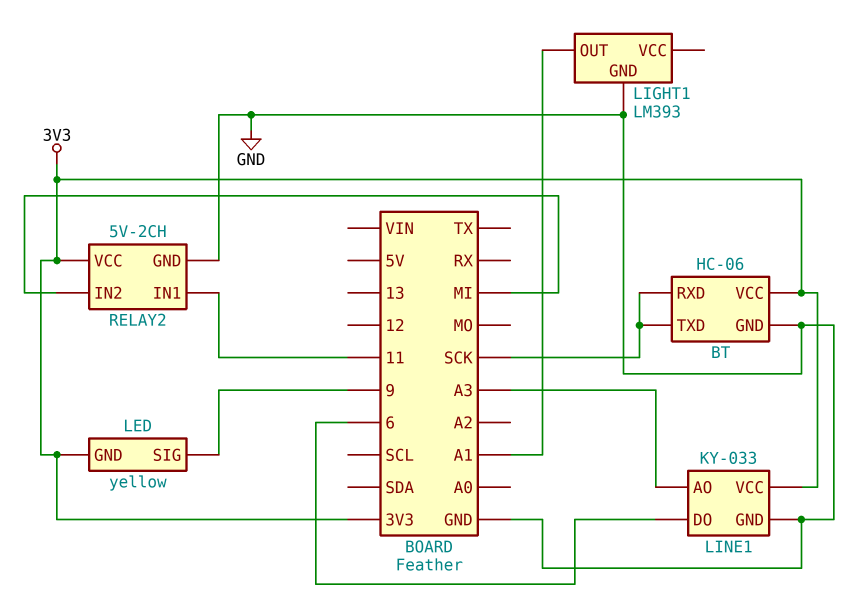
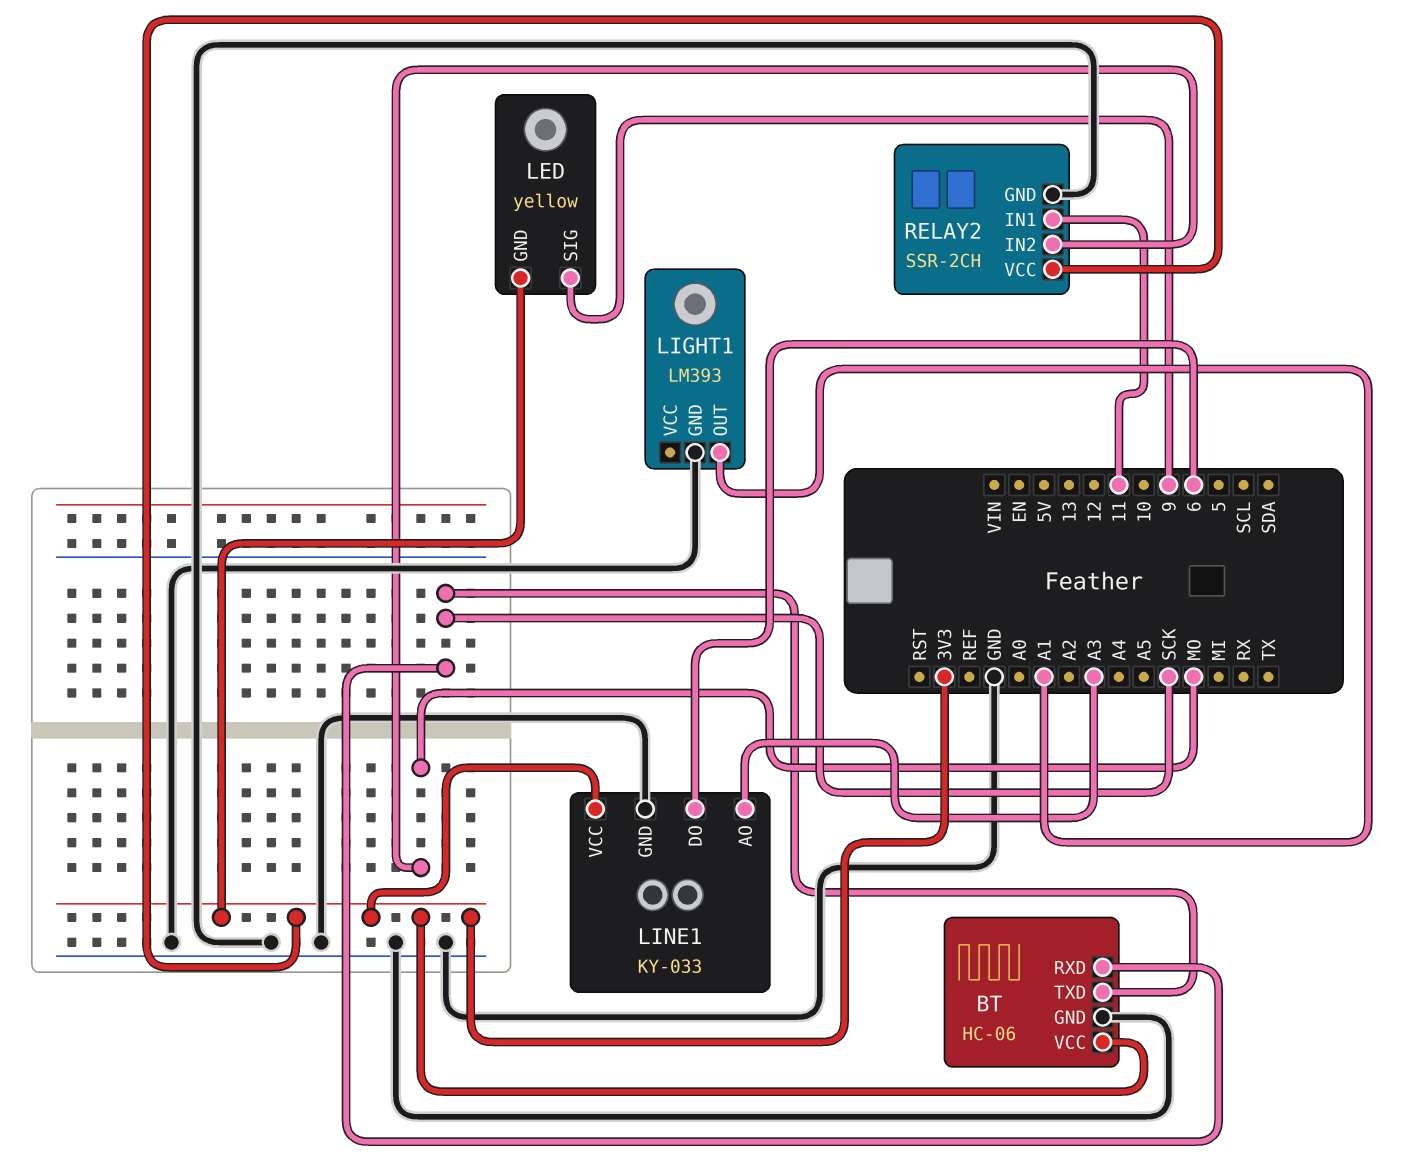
RELAY2: 5V-2CH -> SSR-2CH
RELAY2 pin IN2: MI -> MO

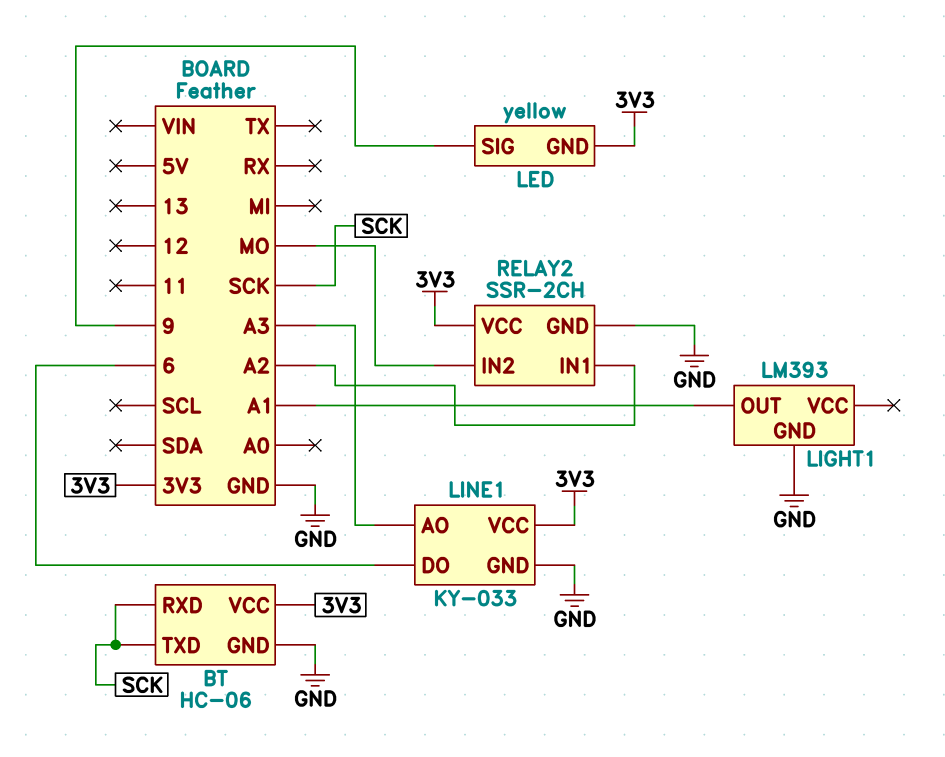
RELAY2 pin IN1: 11 -> A2

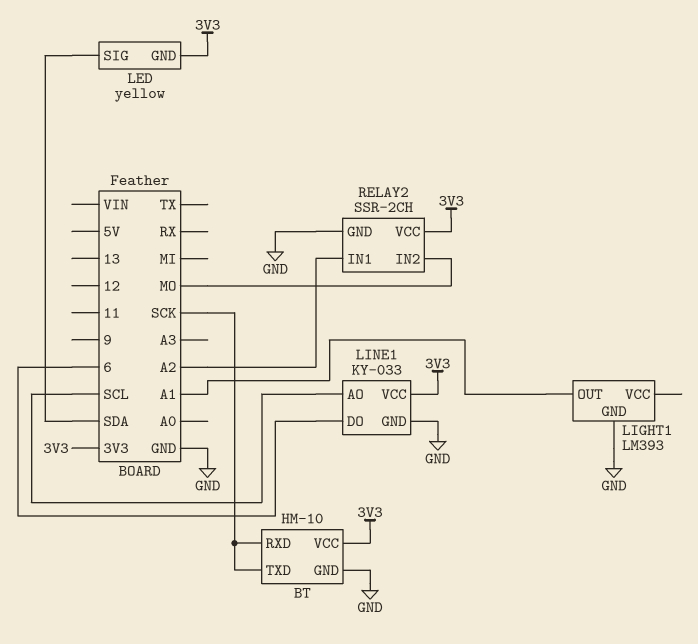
BT: HC-06 -> HM-10
LED pin SIG: 9 -> SDA
LINE1 pin AO: A3 -> SCL

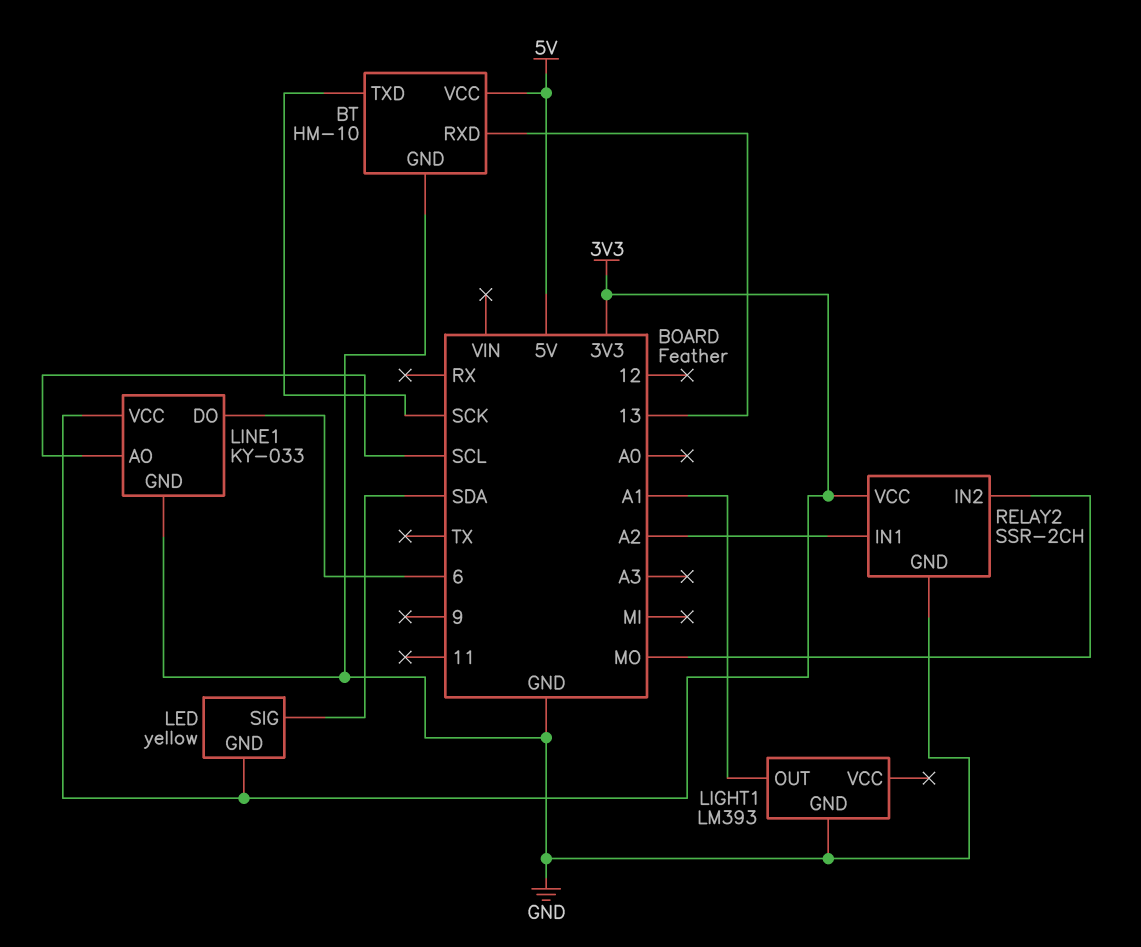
BT pin RXD: SCK -> 13
BT pin VCC: 3V3 -> 5V

